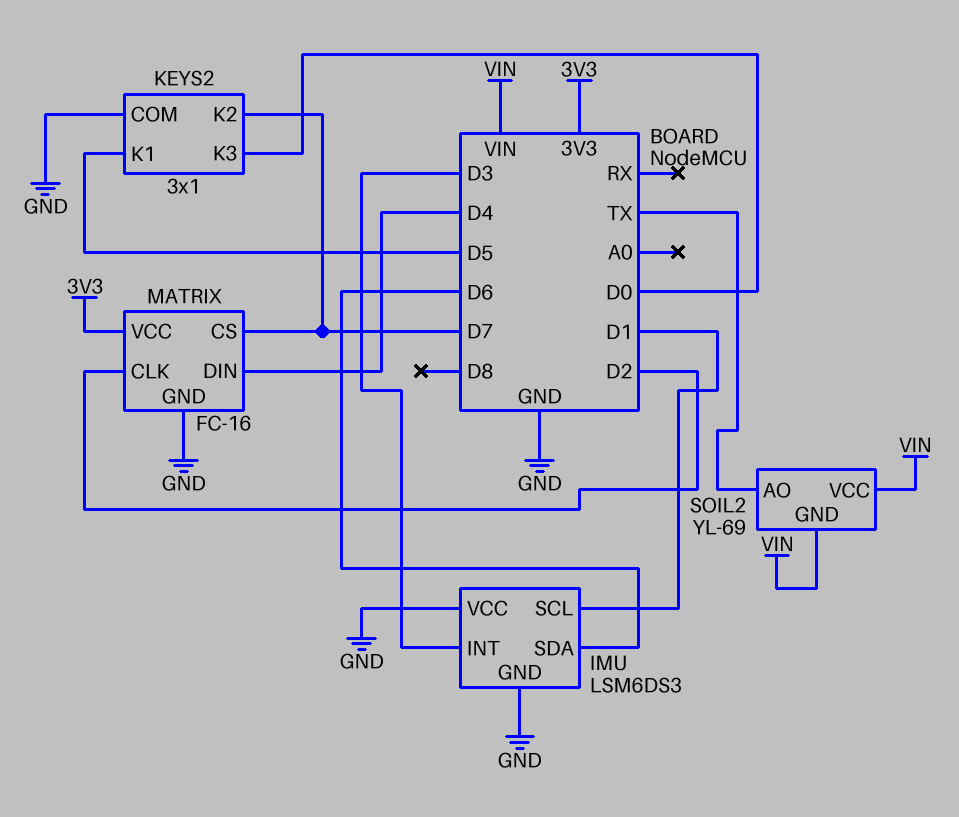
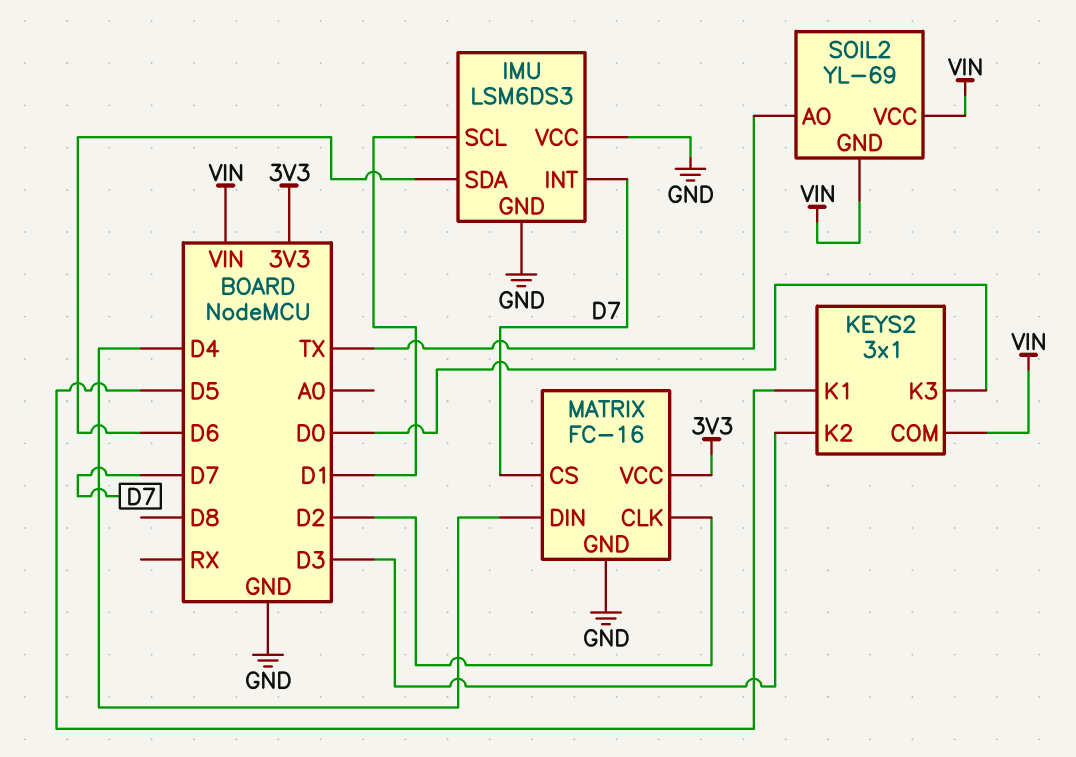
IMU pin INT: D3 -> D7
KEYS2 pin COM: GND -> VIN
KEYS2 pin K2: D7 -> D3

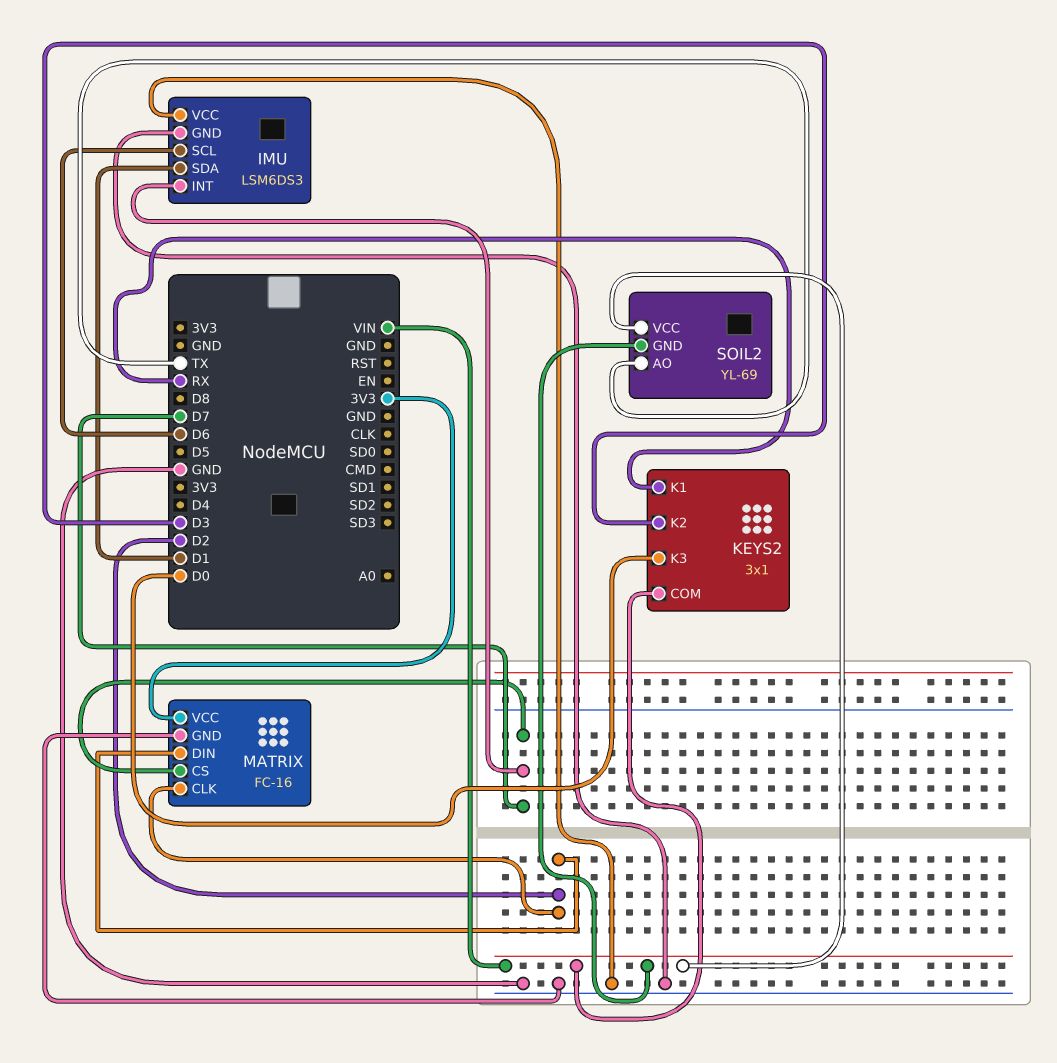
IMU pin SCL: D1 -> D6
IMU pin SDA: D6 -> D1
KEYS2 pin K1: D5 -> RX
MATRIX pin DIN: D4 -> D2

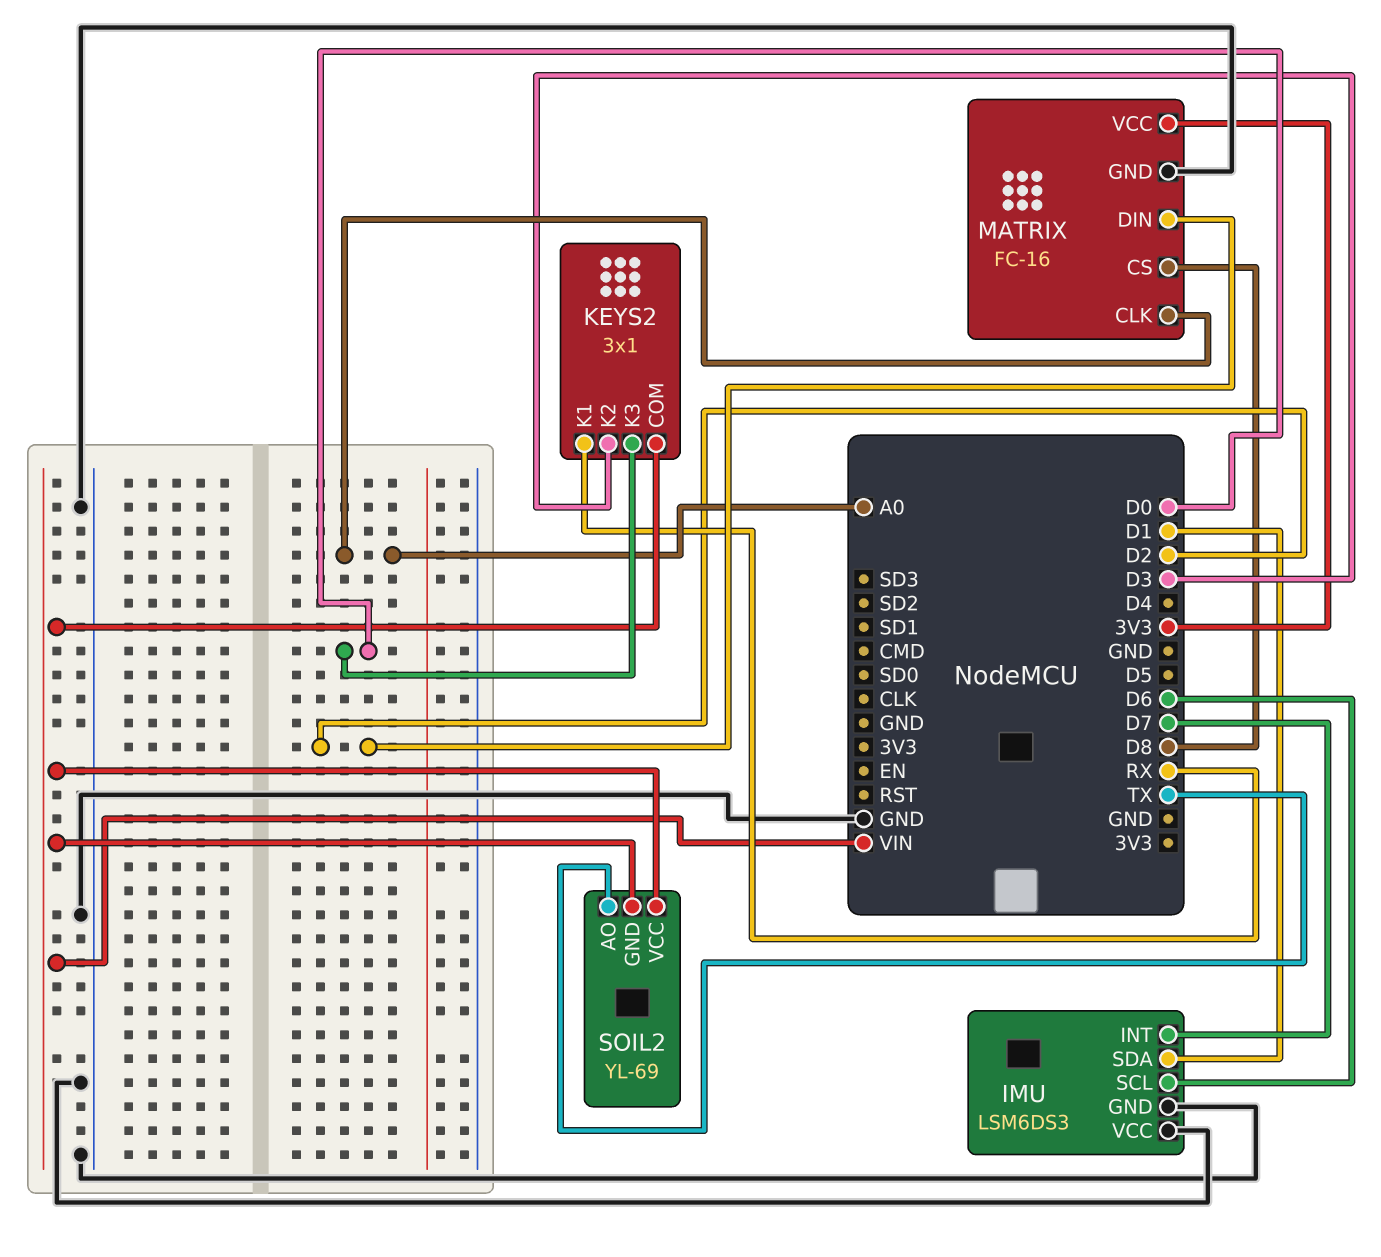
MATRIX pin CLK: D2 -> A0
MATRIX pin CS: D7 -> D8

